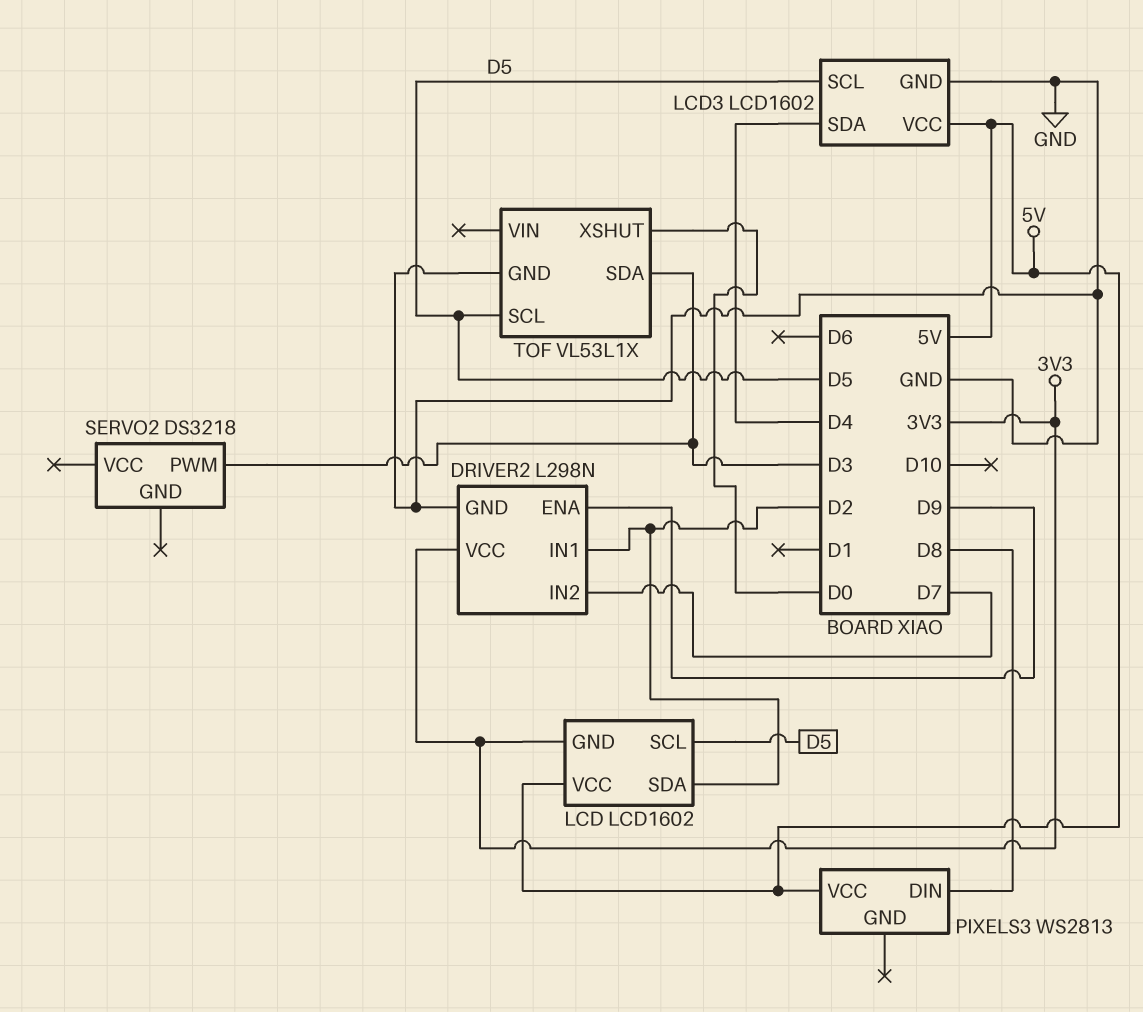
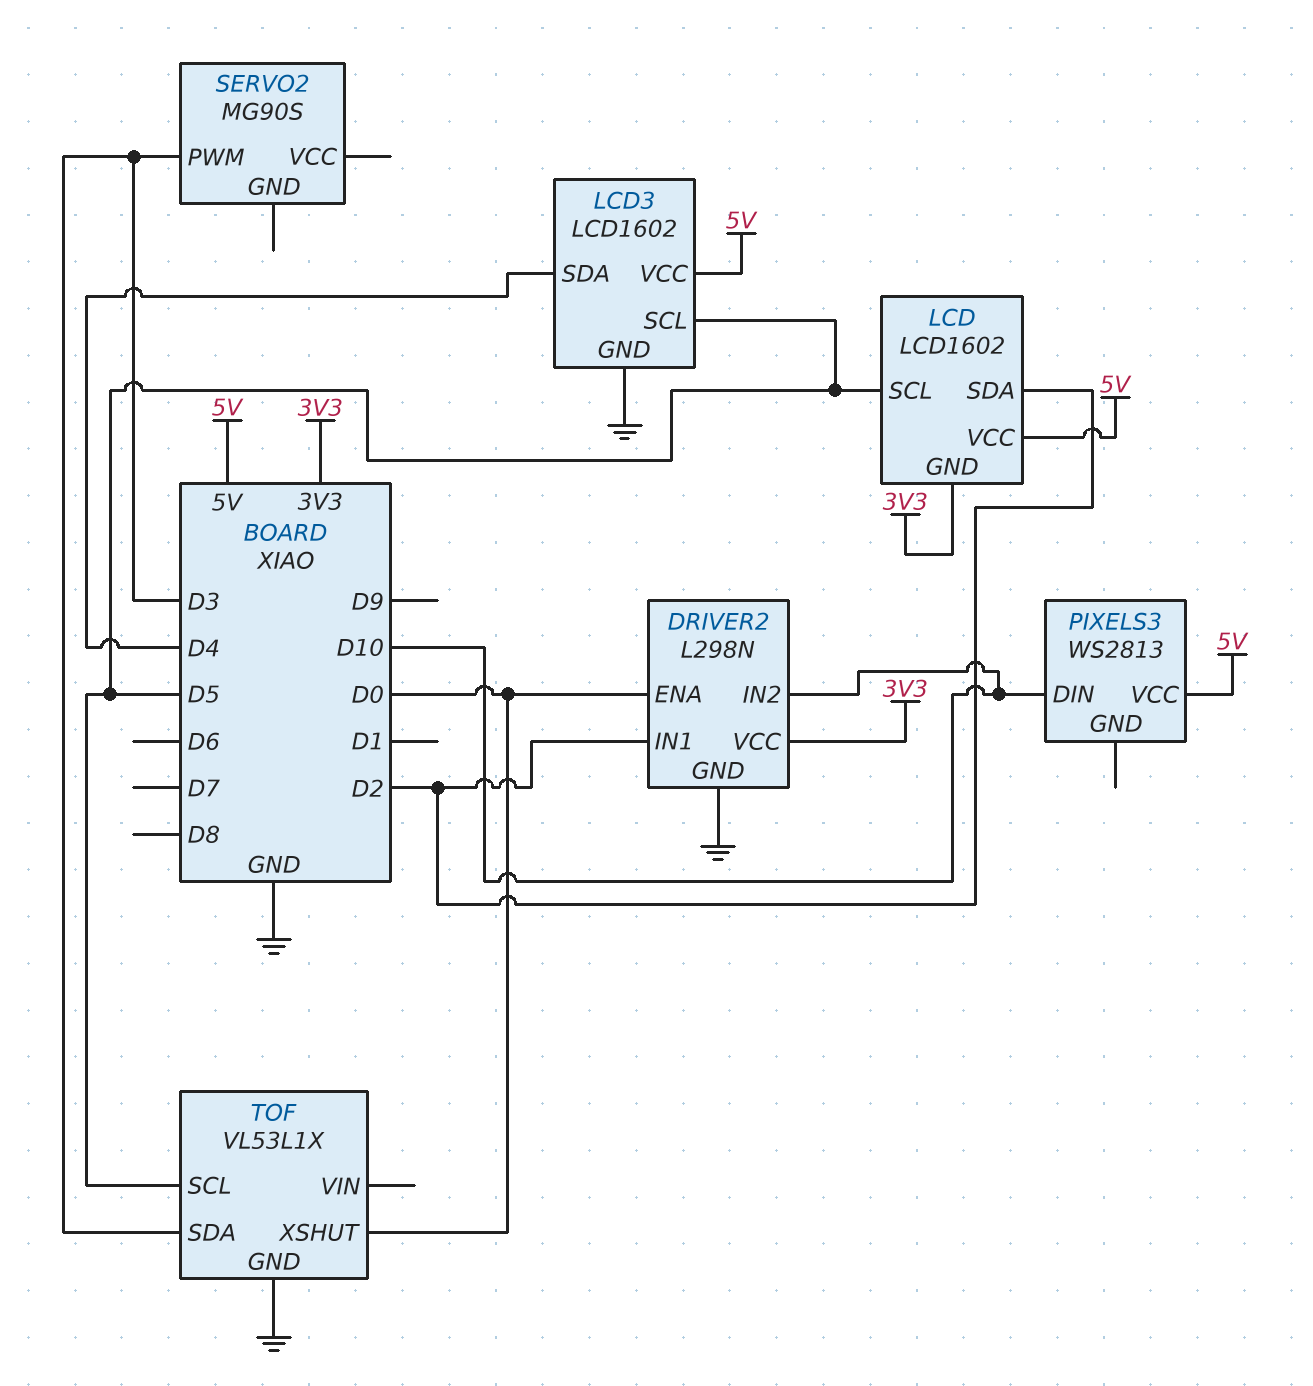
DRIVER2 pin ENA: D9 -> D0
DRIVER2 pin IN2: D7 -> D10
PIXELS3 pin DIN: D8 -> D10
SERVO2: DS3218 -> MG90S

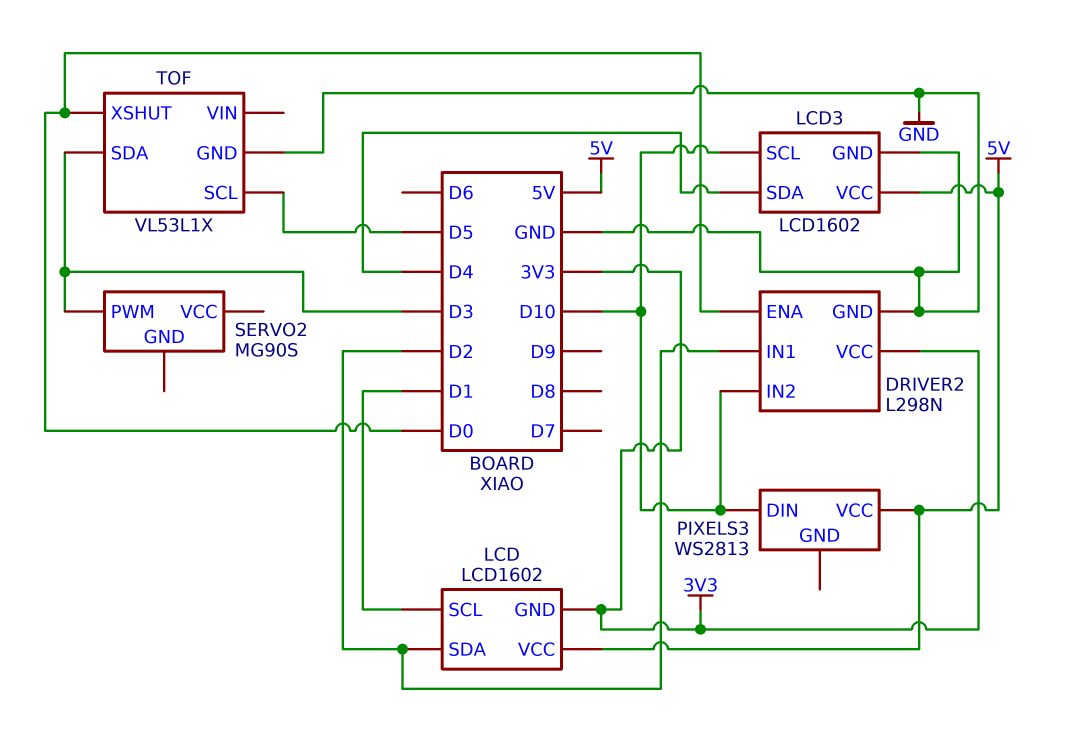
LCD pin SCL: D5 -> D1
LCD3 pin SCL: D5 -> D10

